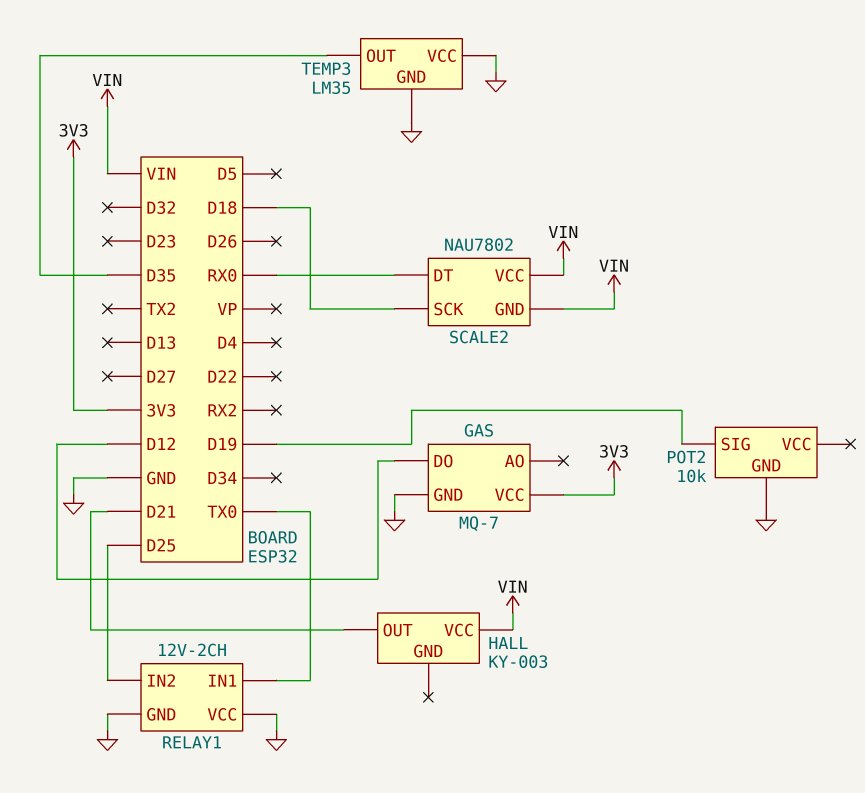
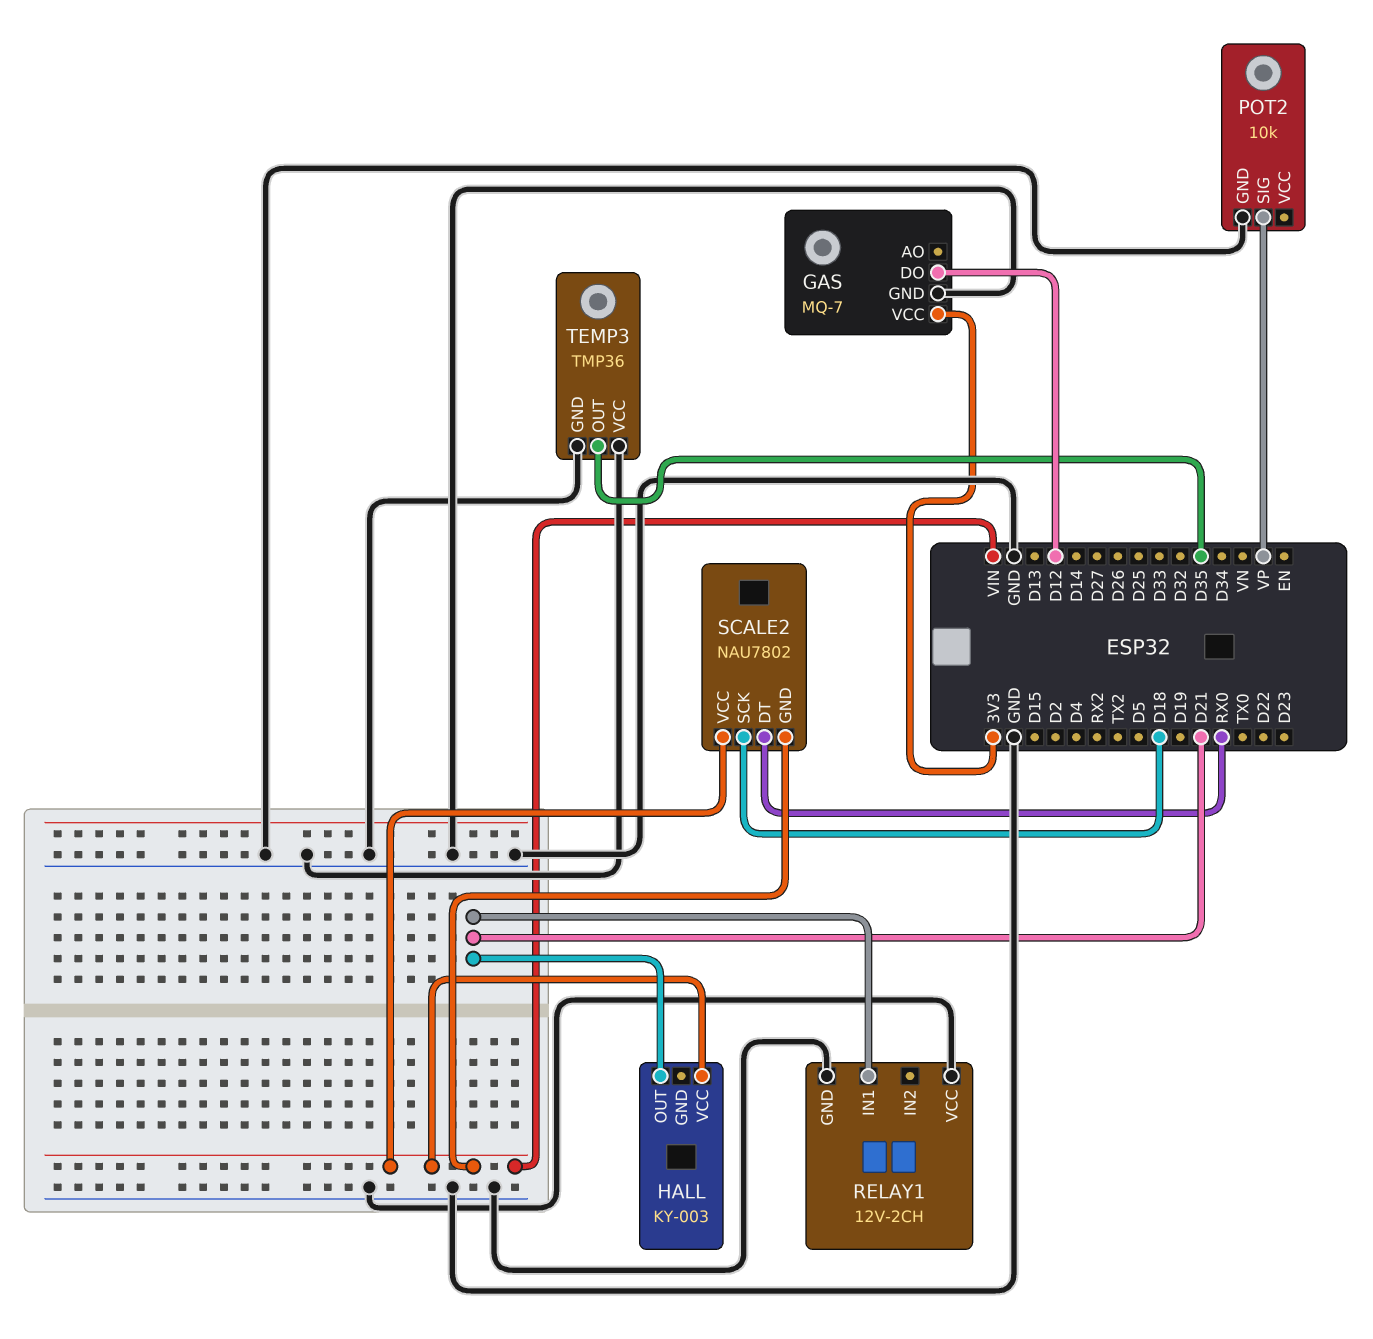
POT2 pin SIG: D19 -> VP
RELAY1 pin IN1: TX0 -> D21
RELAY1 pin IN2: D25 -> none
TEMP3: LM35 -> TMP36

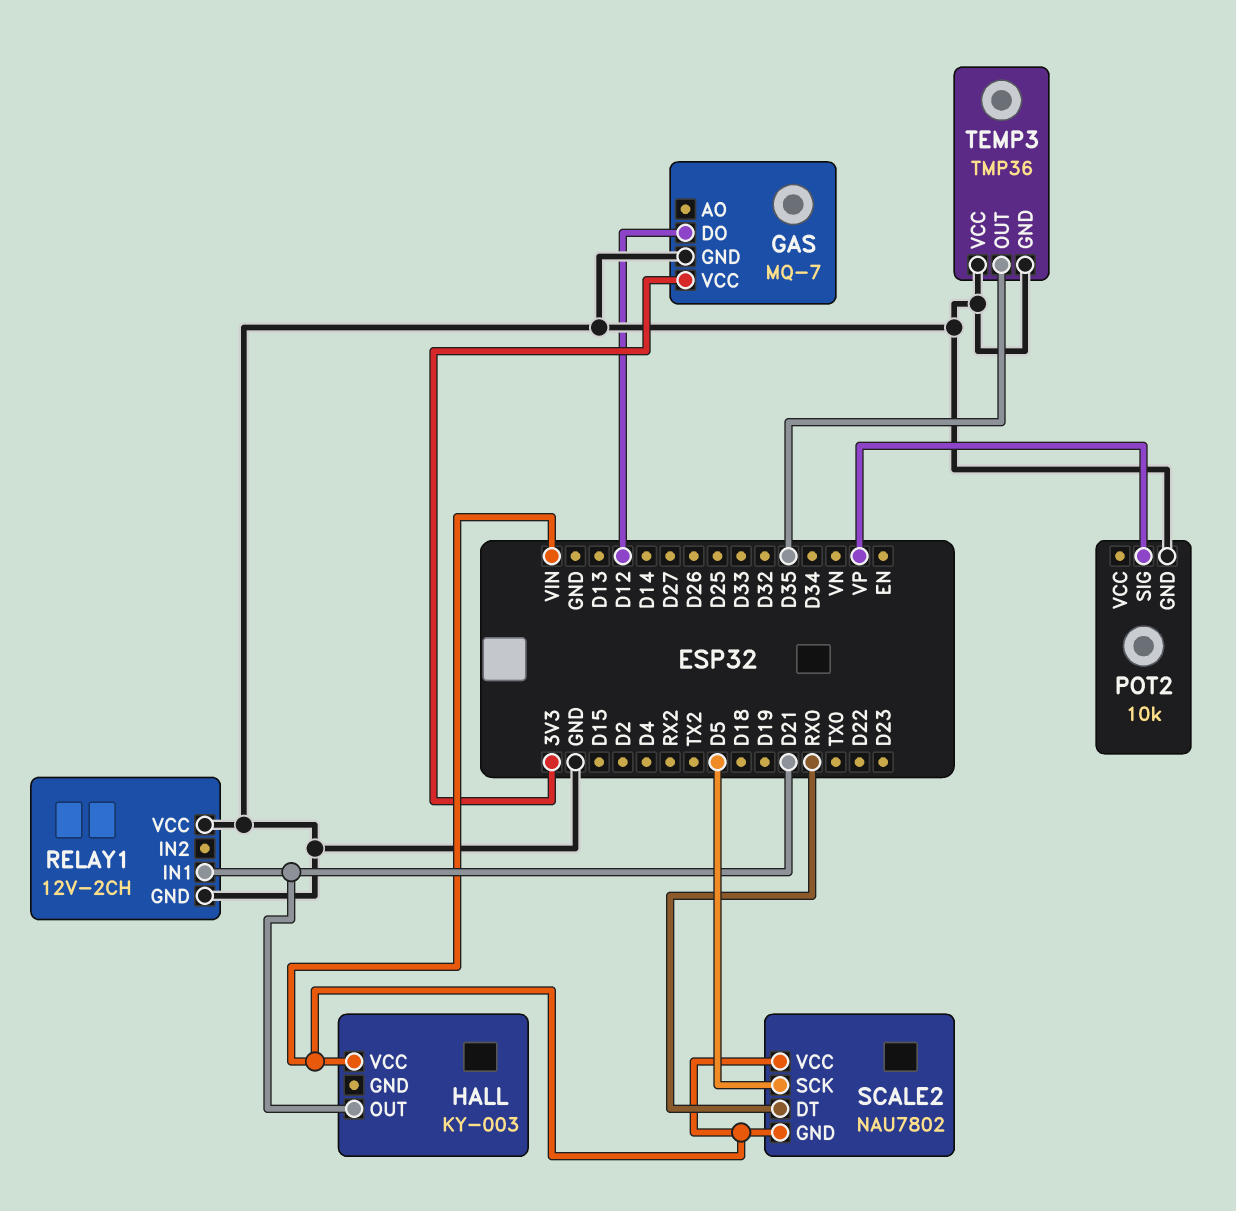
SCALE2 pin SCK: D18 -> D5

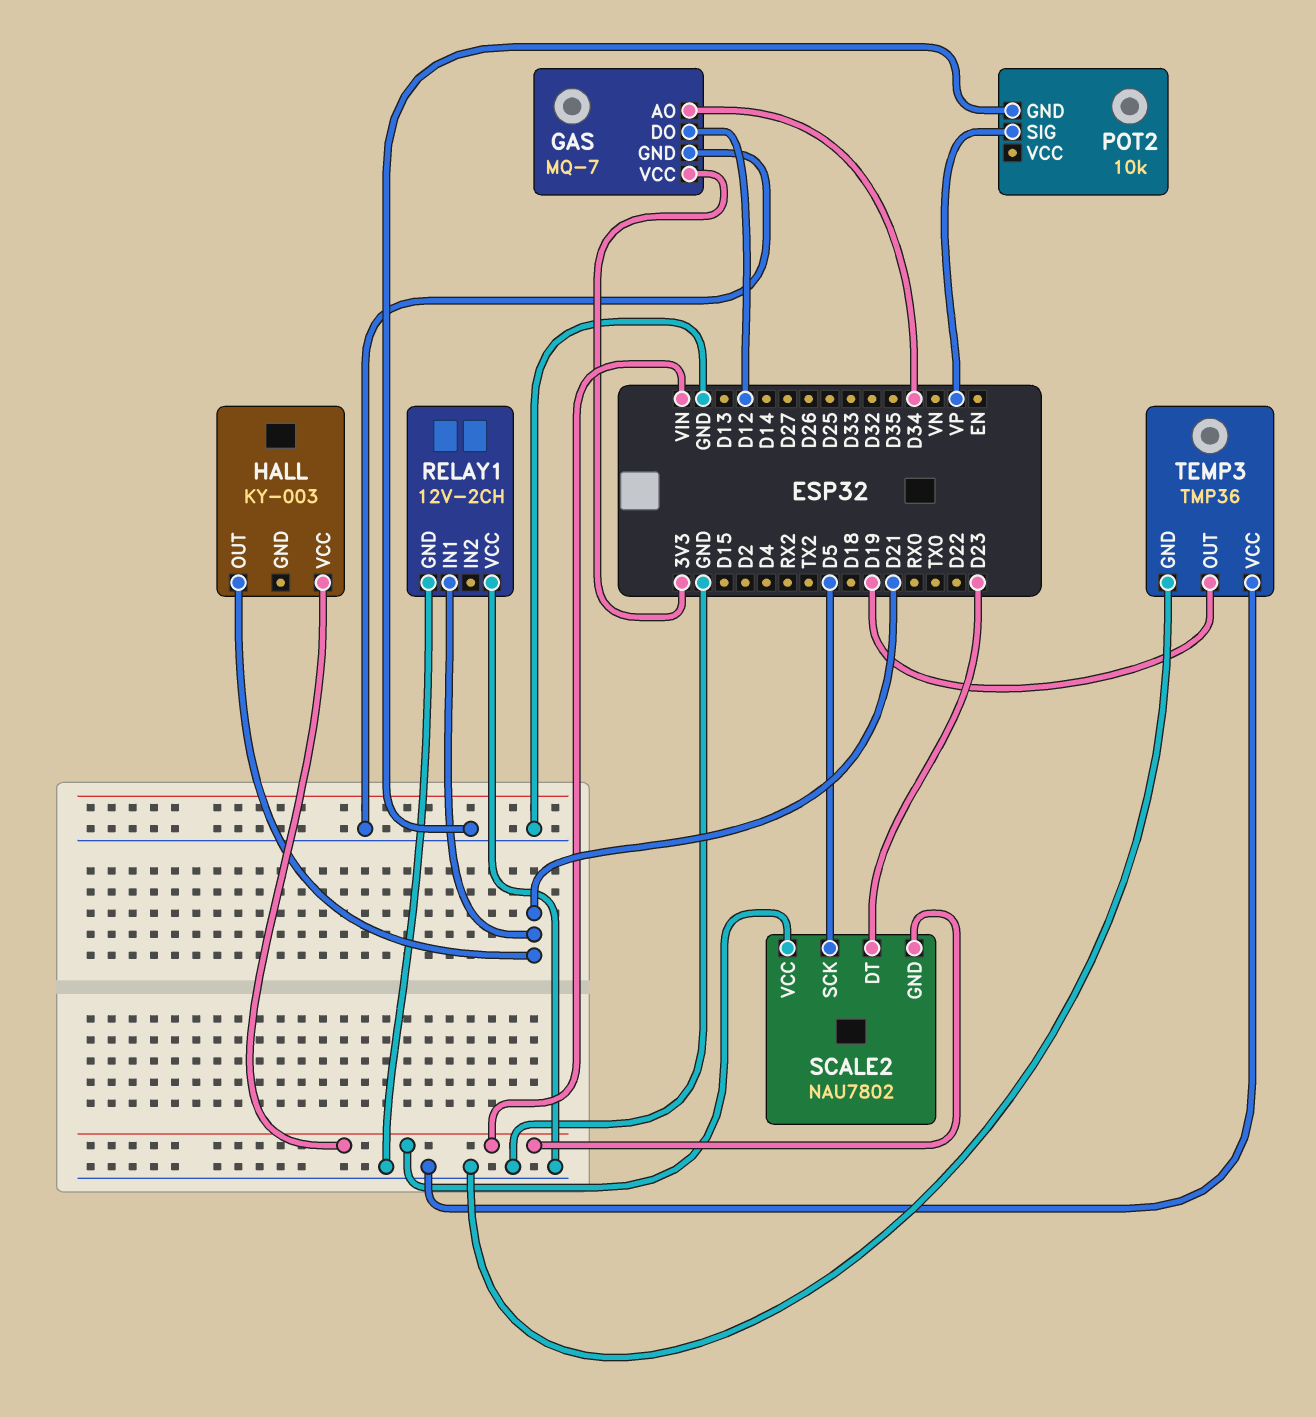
GAS pin AO: none -> D34
SCALE2 pin DT: RX0 -> D23
TEMP3 pin OUT: D35 -> D19

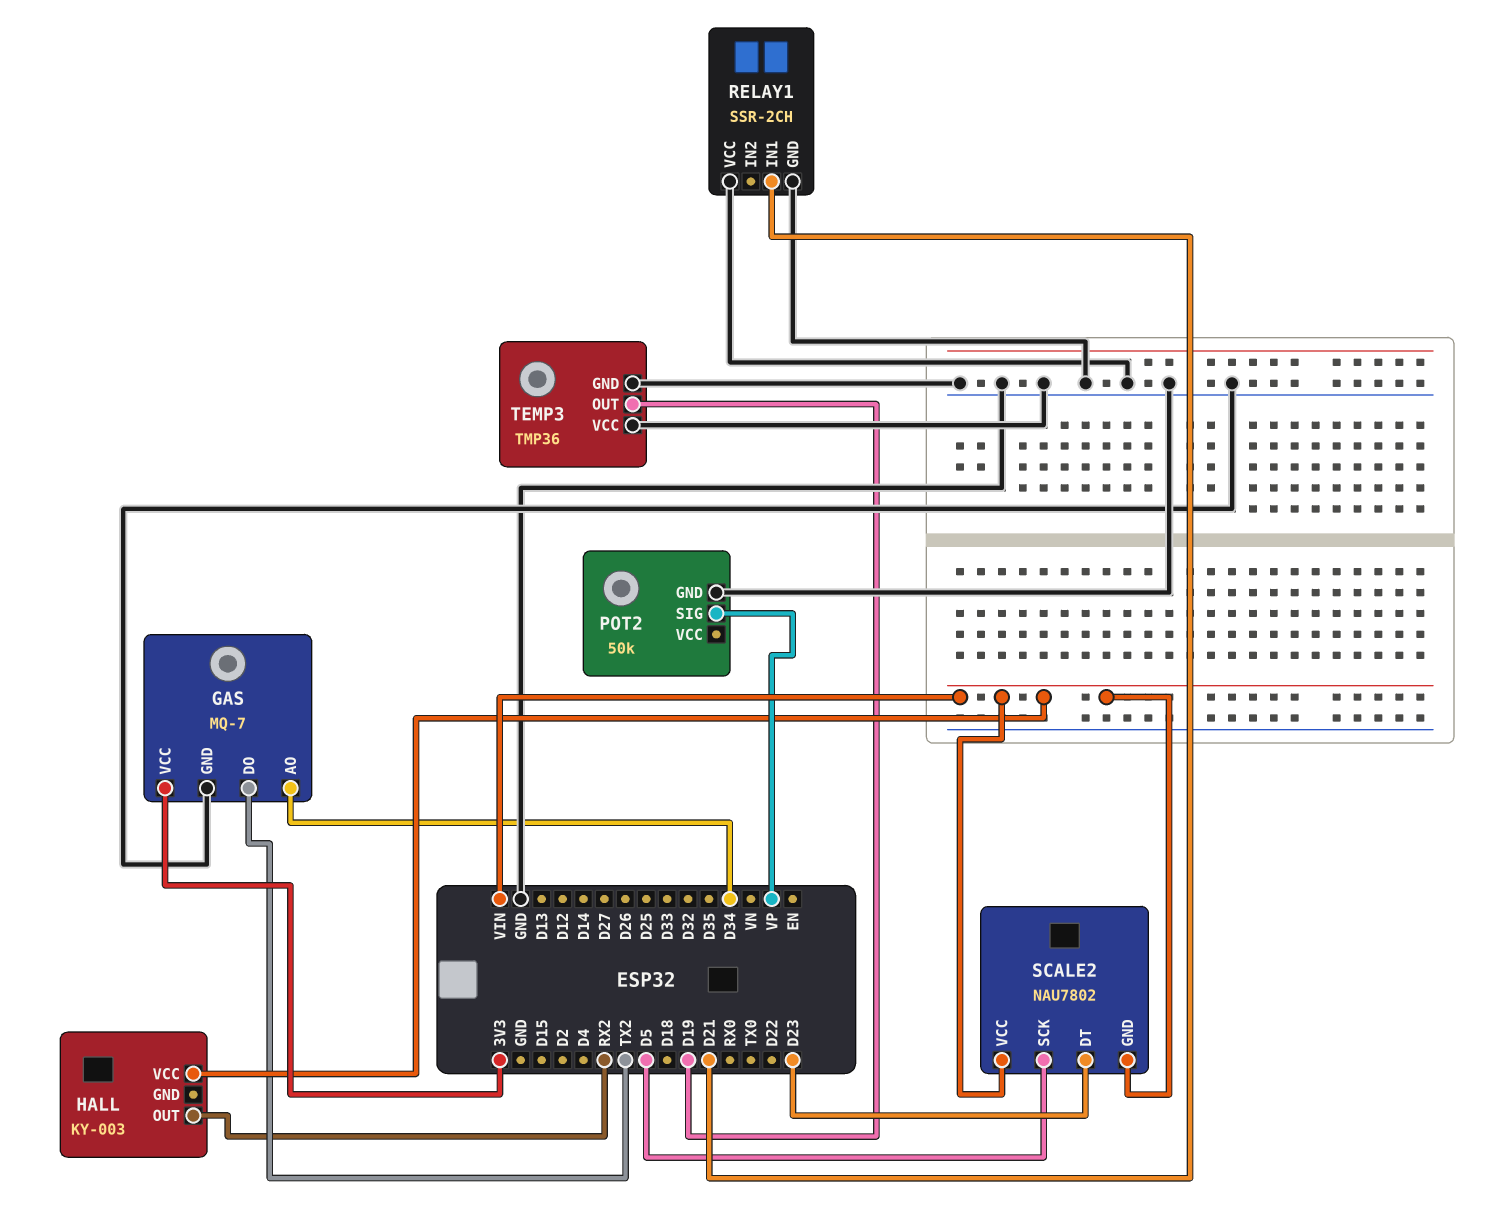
GAS pin DO: D12 -> TX2
HALL pin OUT: D21 -> RX2
POT2: 10k -> 50k
RELAY1: 12V-2CH -> SSR-2CH

